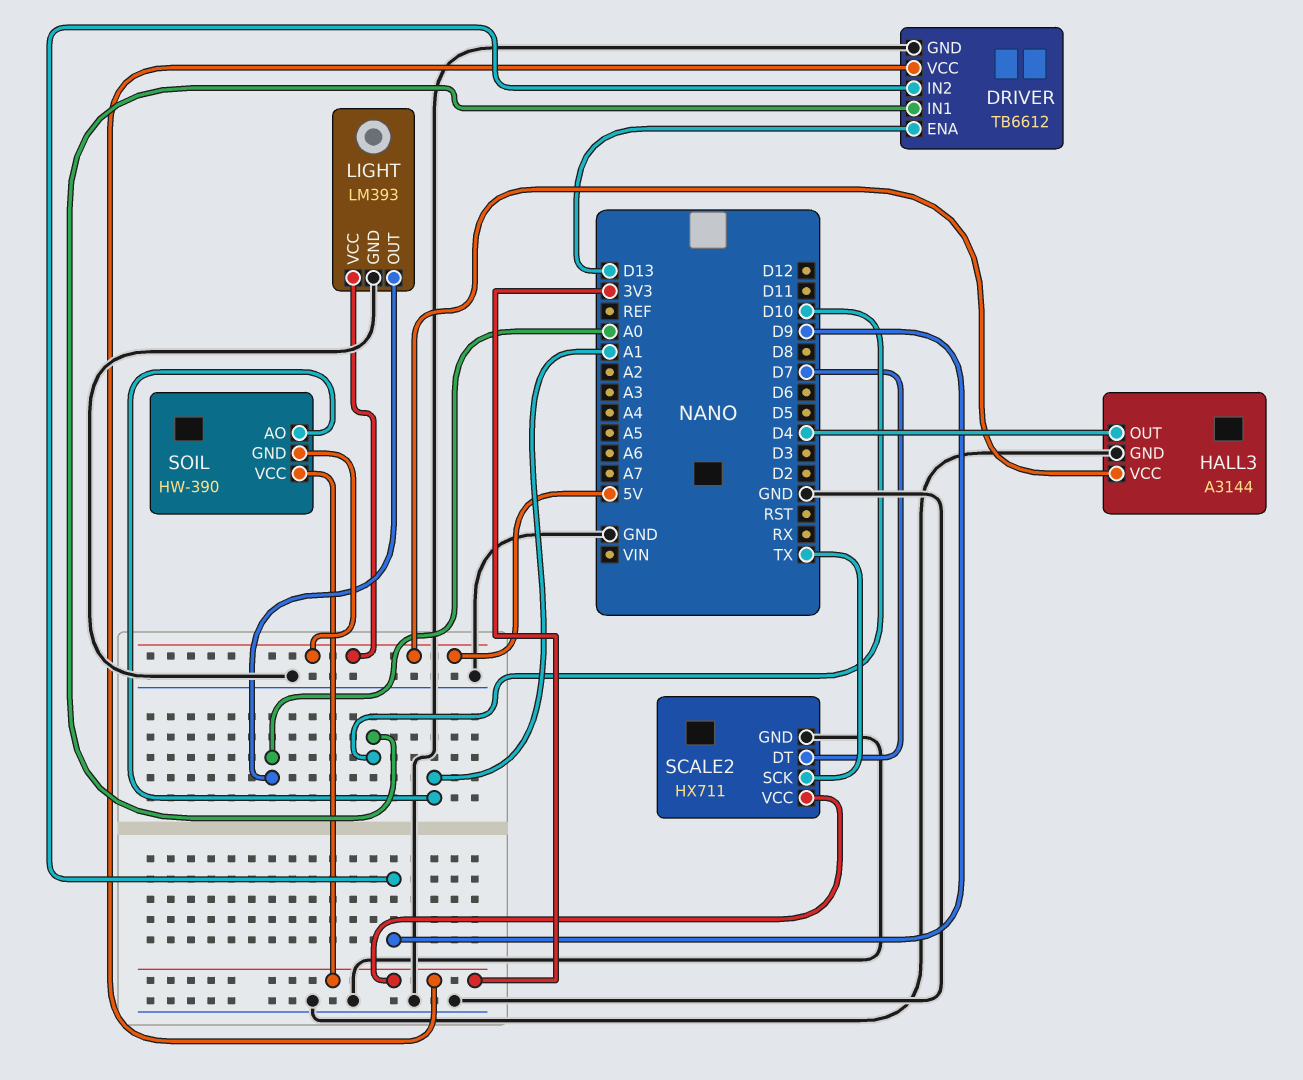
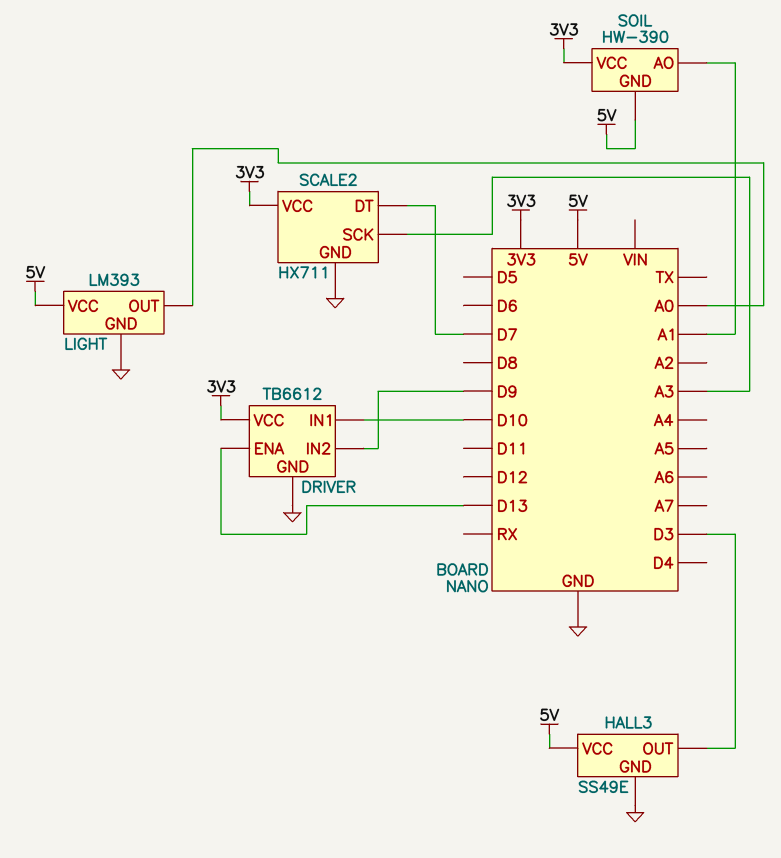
HALL3: A3144 -> SS49E
HALL3 pin OUT: D4 -> D3
SCALE2 pin SCK: TX -> A3

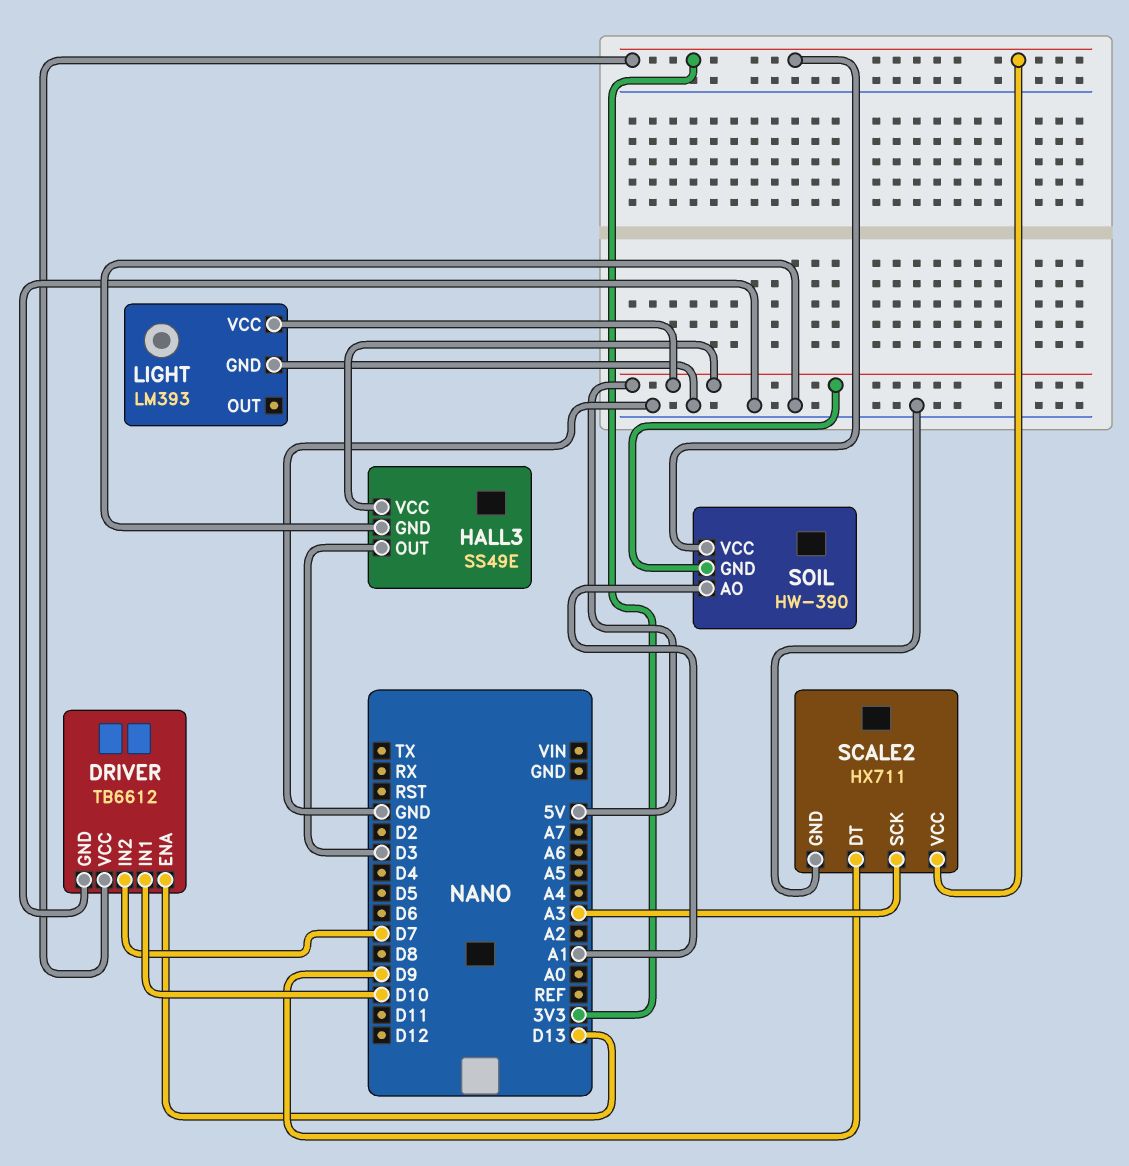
DRIVER pin IN2: D9 -> D7
LIGHT pin OUT: A0 -> none
SCALE2 pin DT: D7 -> D9

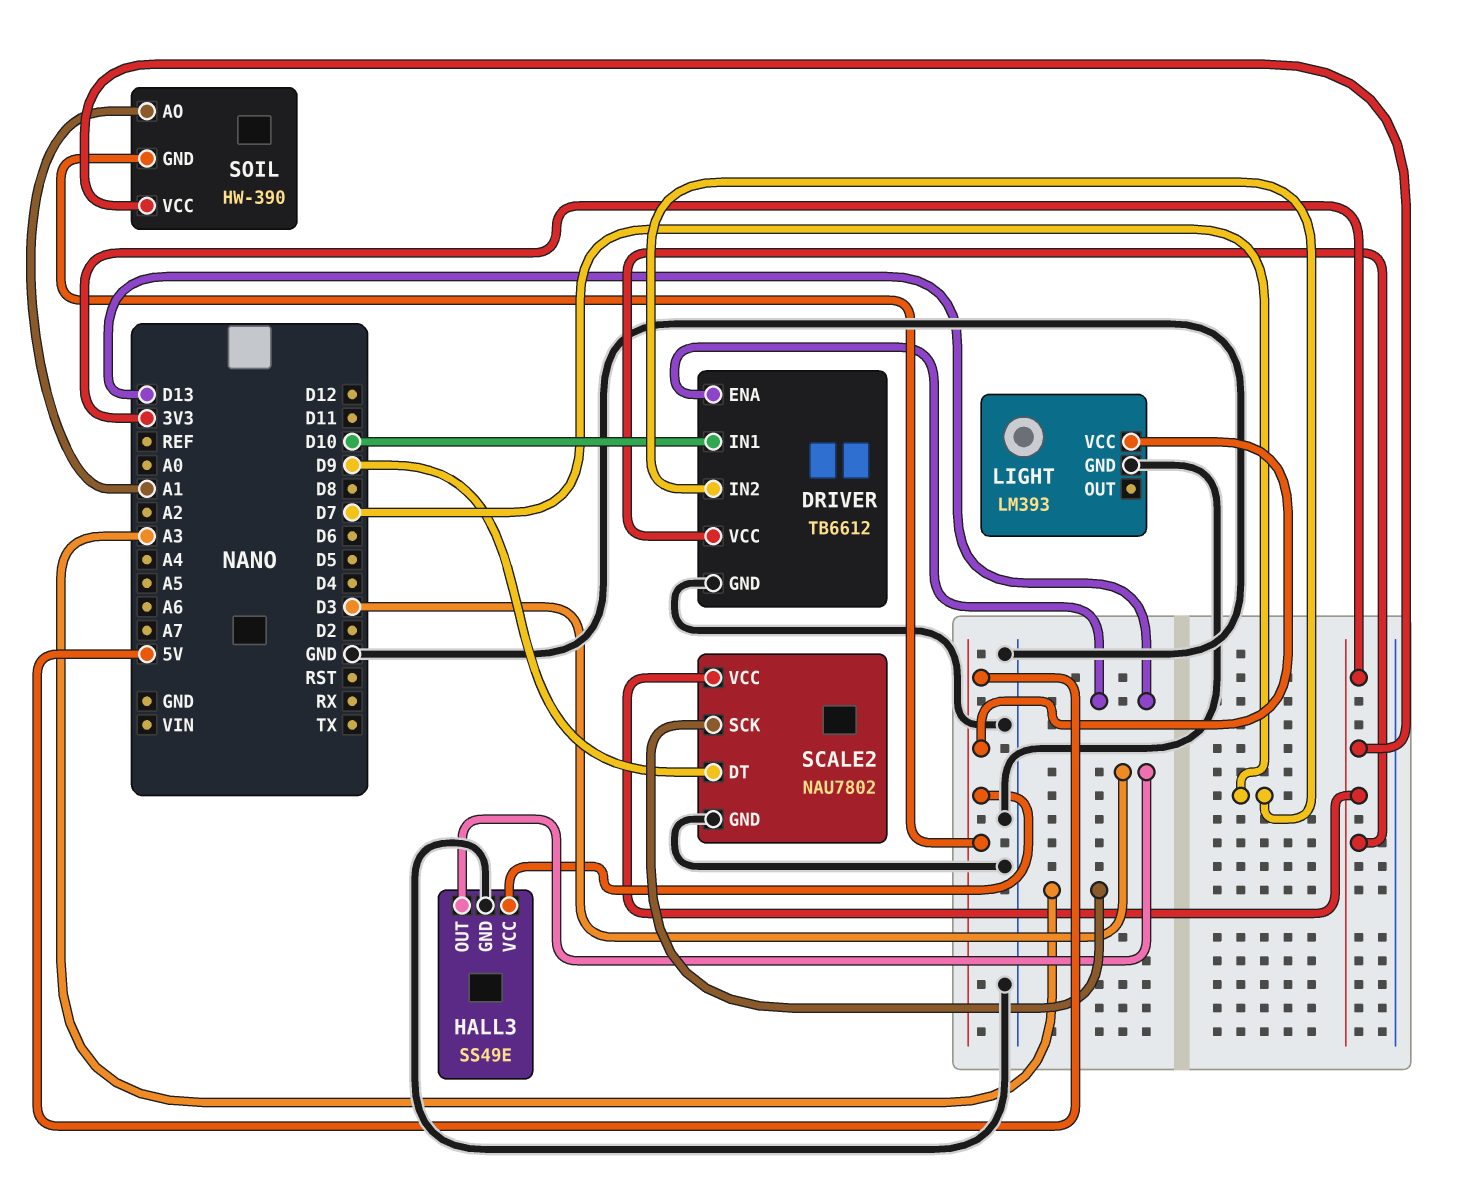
SCALE2: HX711 -> NAU7802

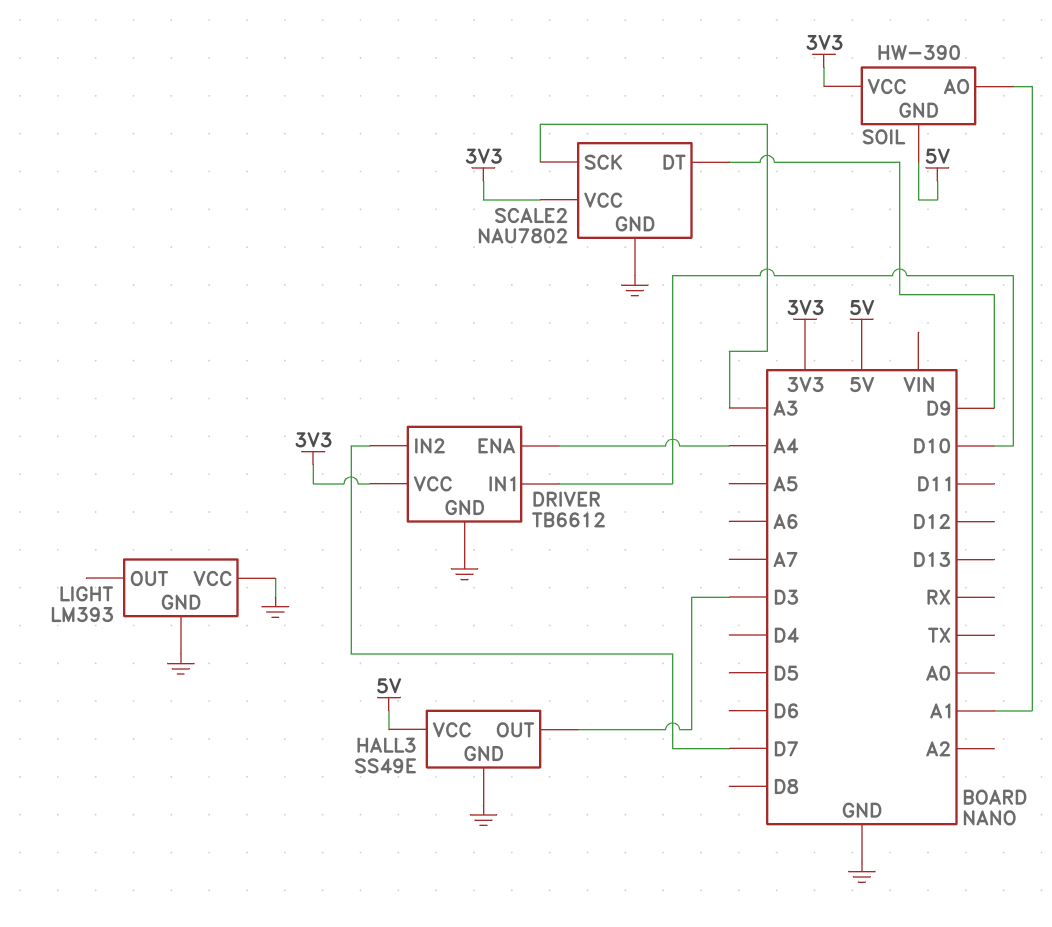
DRIVER pin ENA: D13 -> A4
LIGHT pin VCC: 5V -> GND

